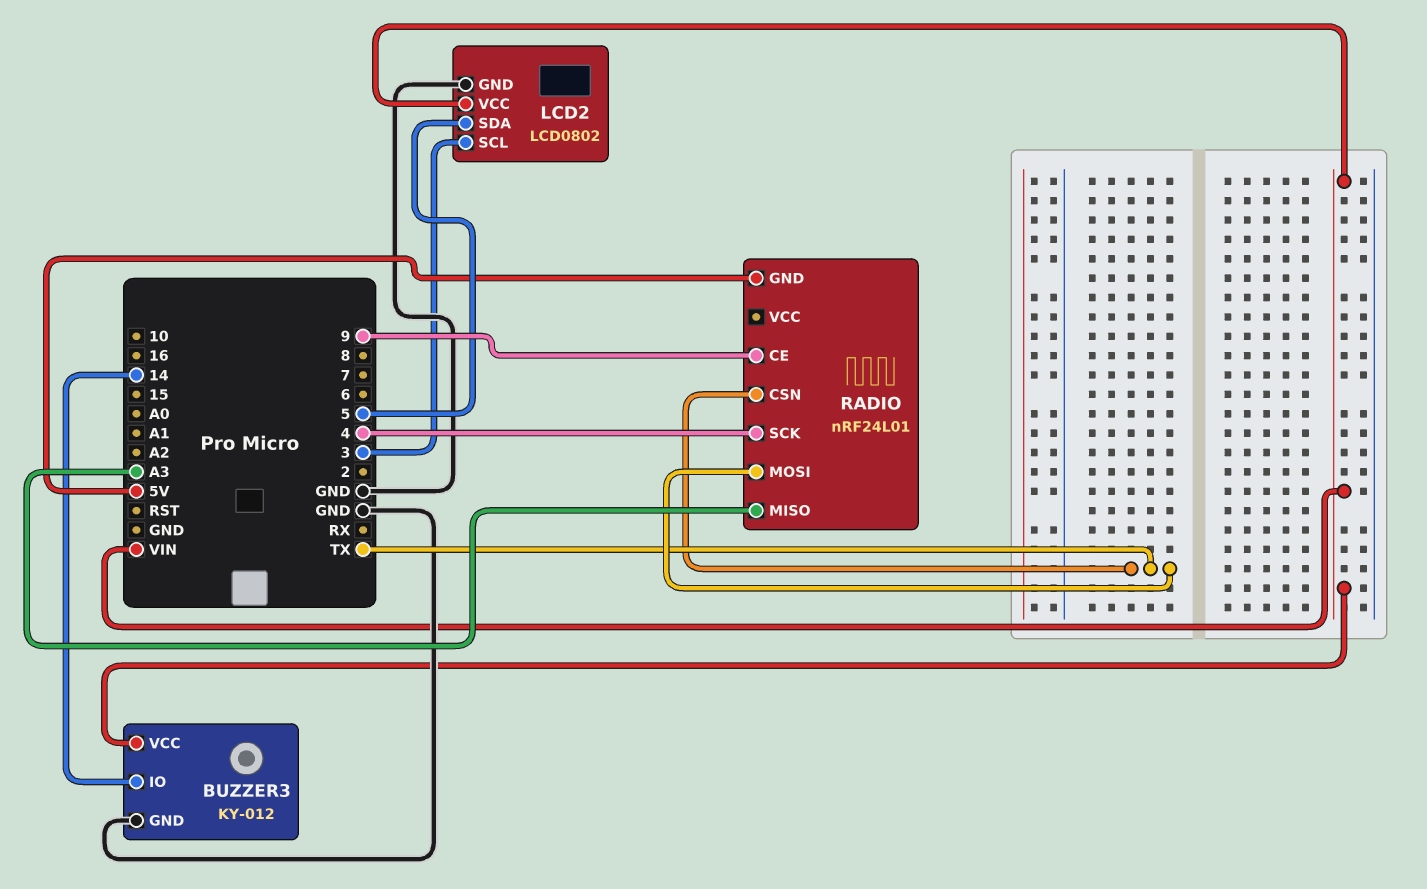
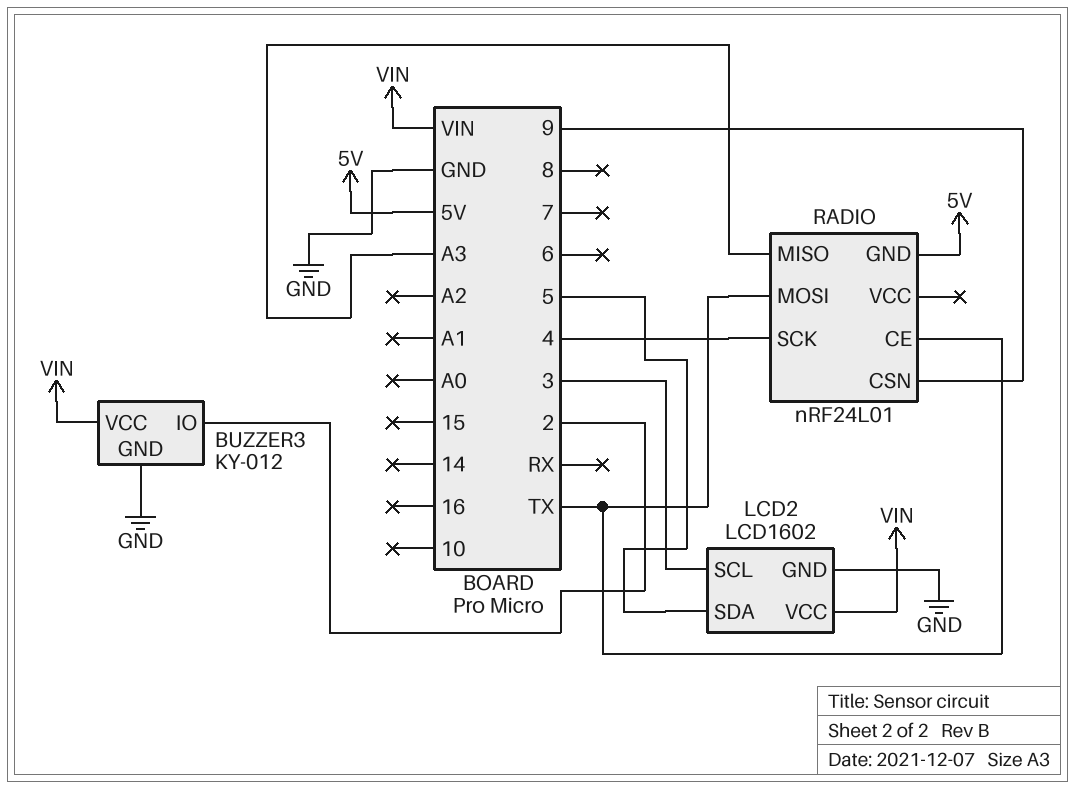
BUZZER3 pin IO: 14 -> 2
LCD2: LCD0802 -> LCD1602
RADIO pin CE: 9 -> TX
RADIO pin CSN: TX -> 9

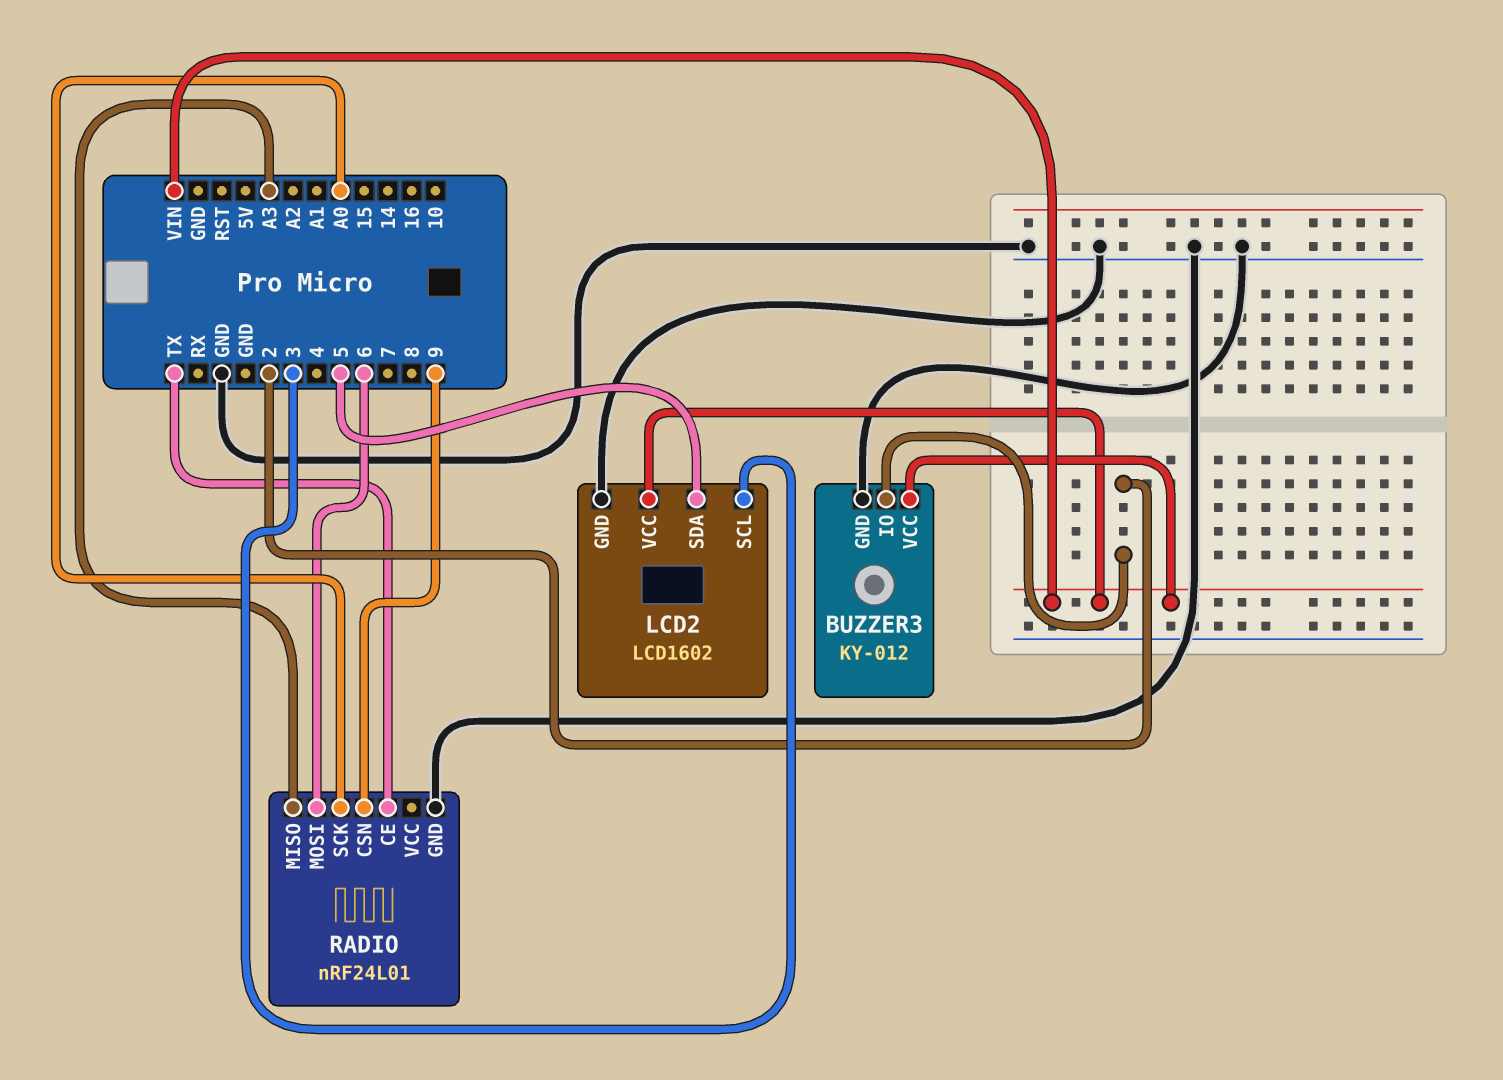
RADIO pin GND: 5V -> GND
RADIO pin MOSI: TX -> 6
RADIO pin SCK: 4 -> A0

